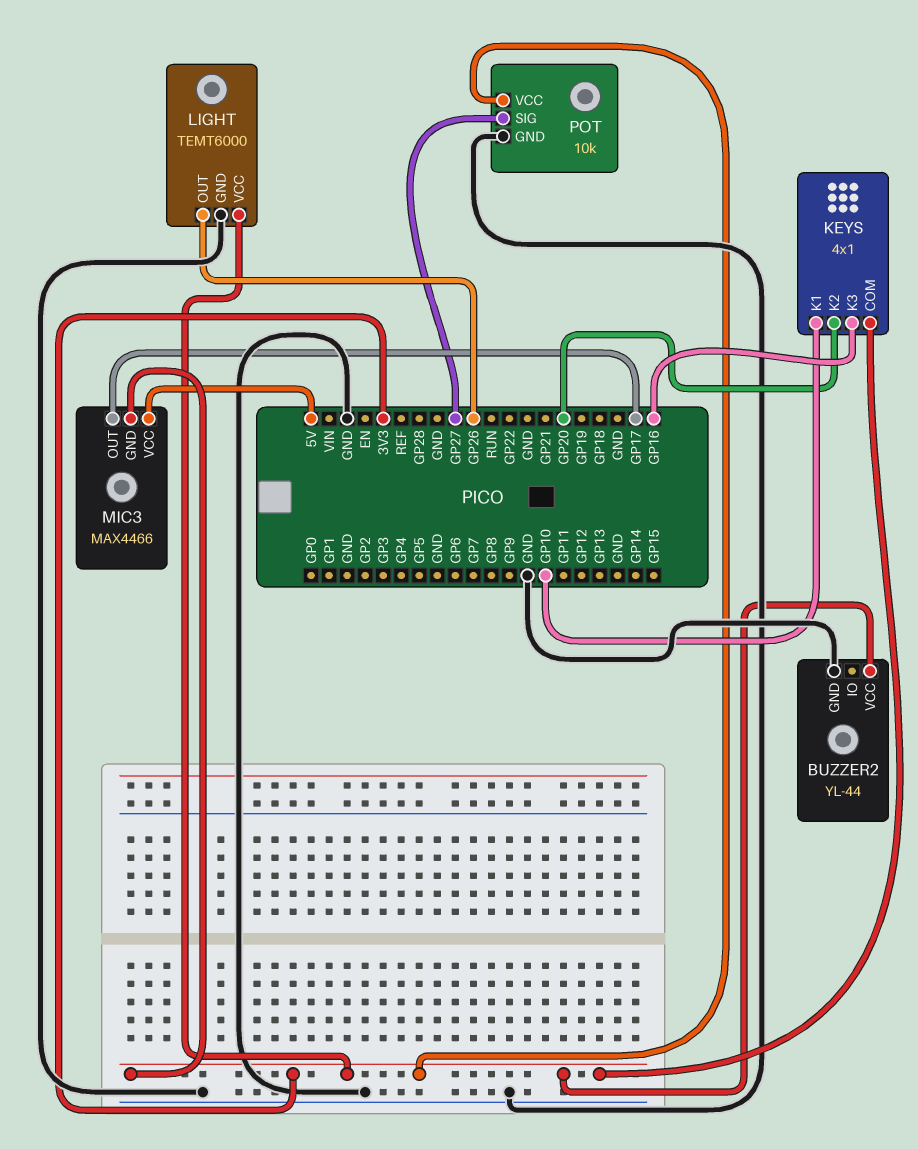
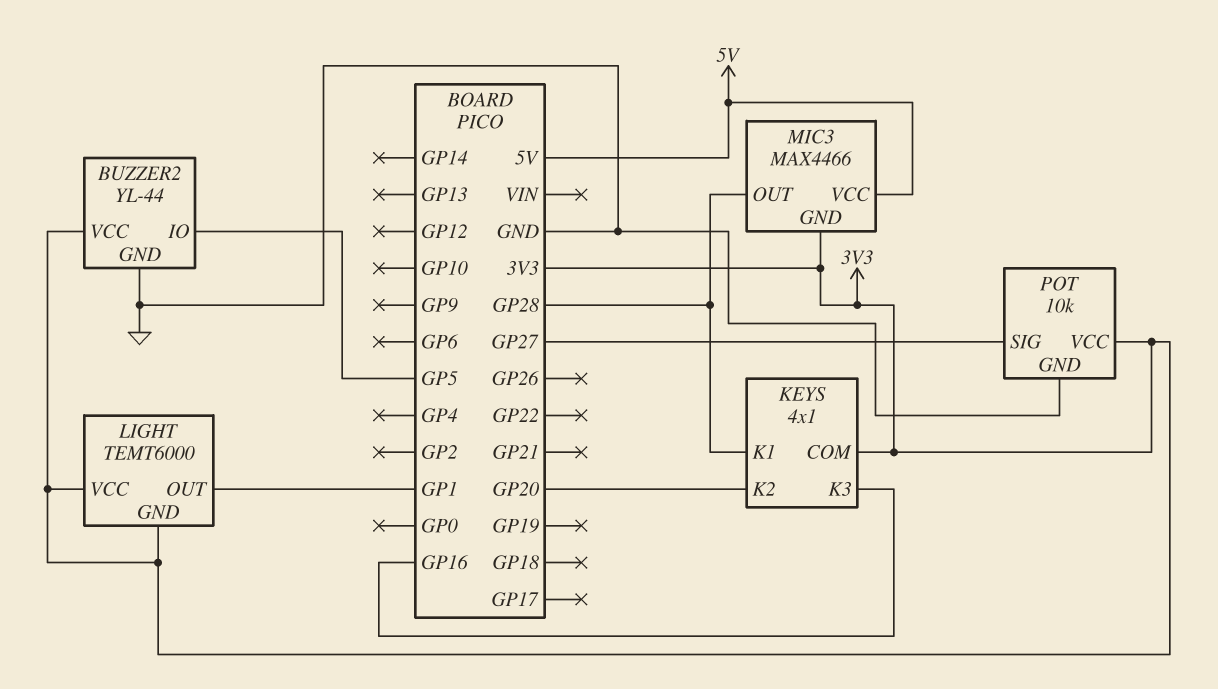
BUZZER2 pin IO: none -> GP5
KEYS pin K1: GP10 -> GP28
LIGHT pin GND: GND -> 3V3
LIGHT pin OUT: GP26 -> GP1
MIC3 pin OUT: GP17 -> GP28

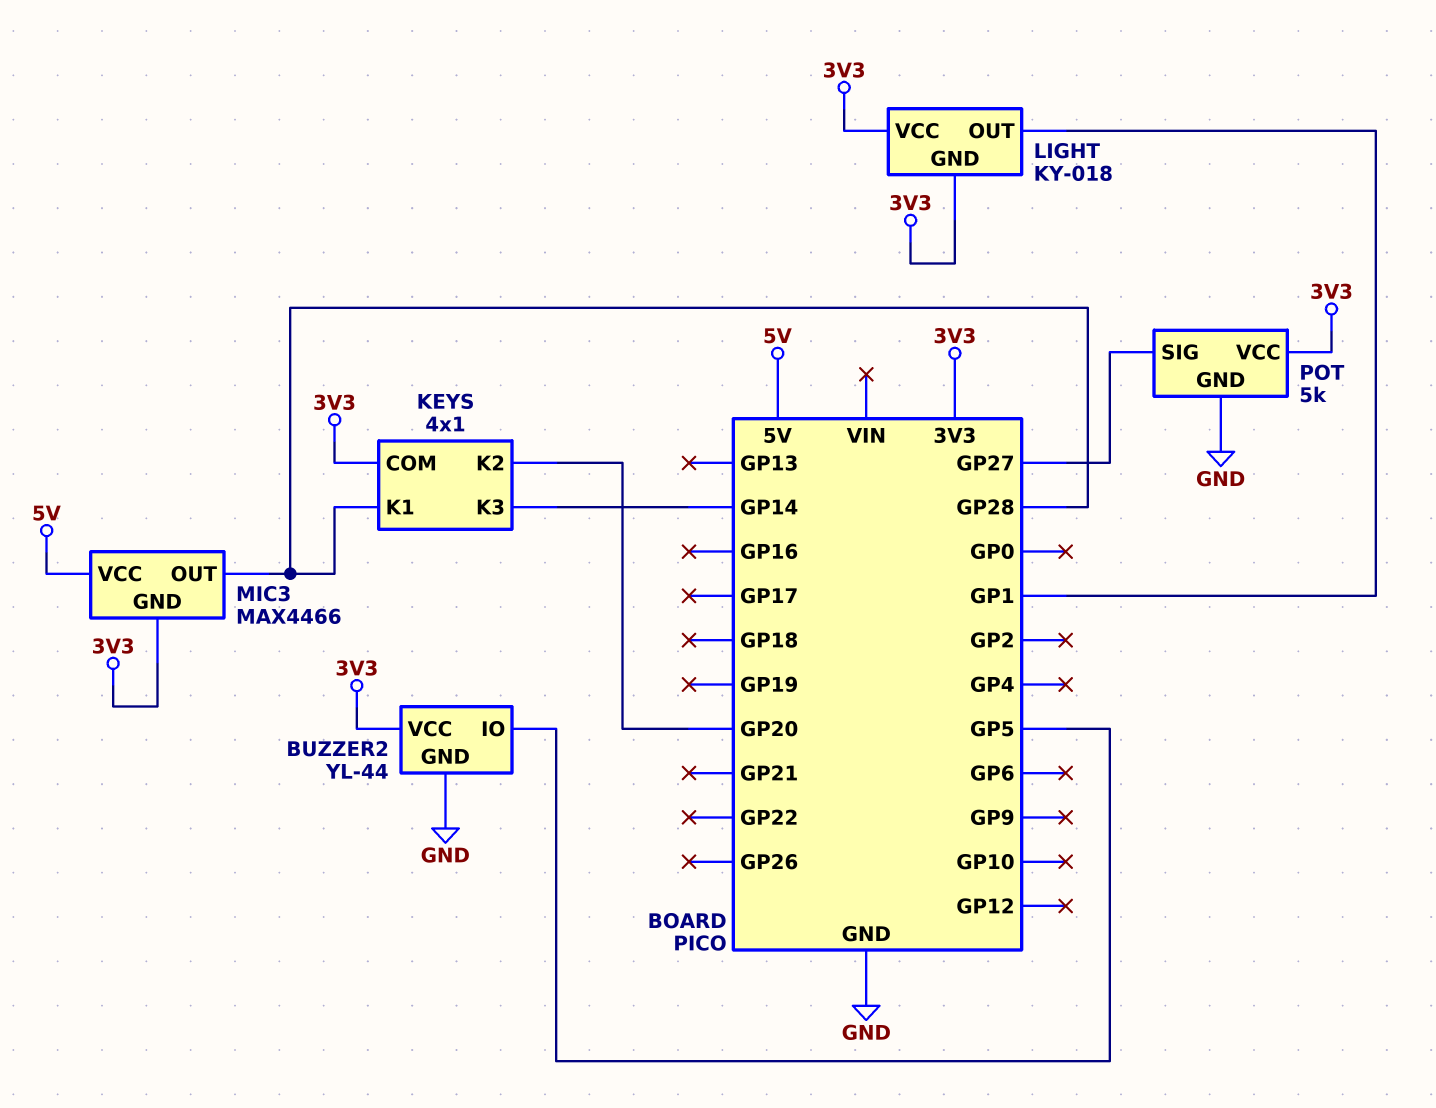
KEYS pin K3: GP16 -> GP14
LIGHT: TEMT6000 -> KY-018
POT: 10k -> 5k

